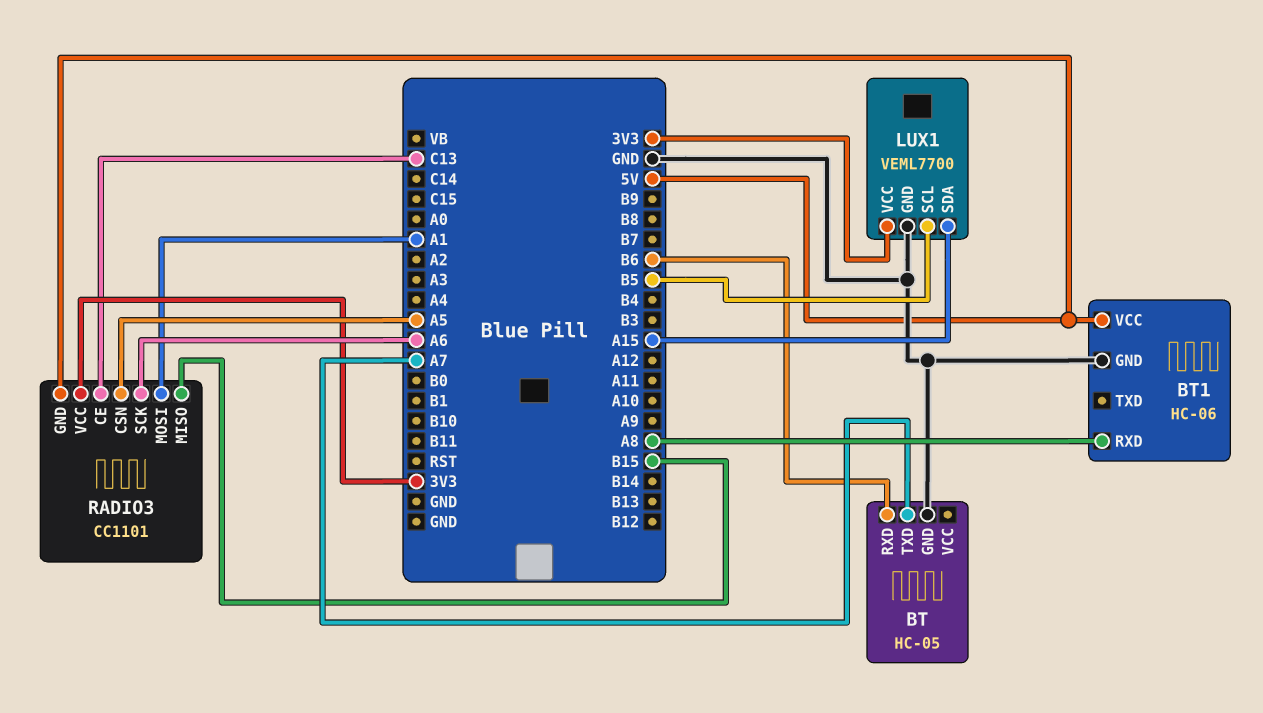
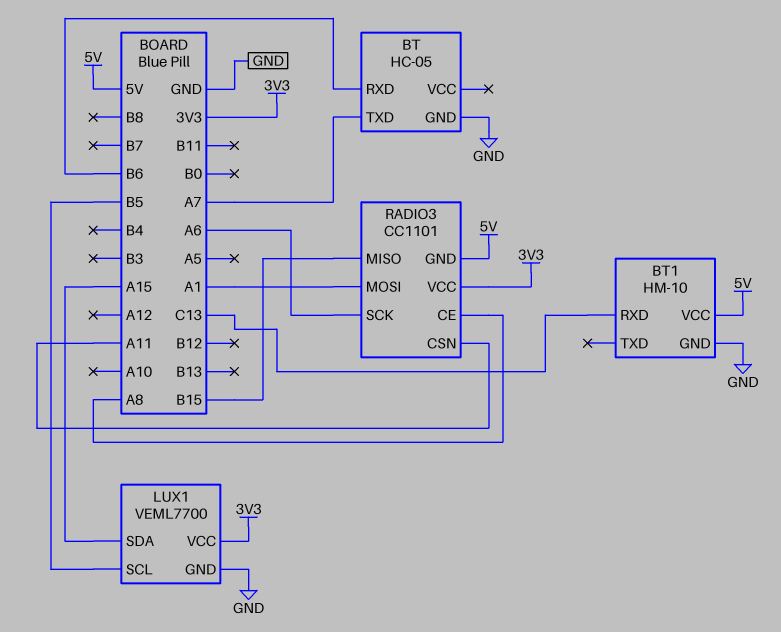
BT1: HC-06 -> HM-10
BT1 pin RXD: A8 -> C13
RADIO3 pin CE: C13 -> A8
RADIO3 pin CSN: A5 -> A11

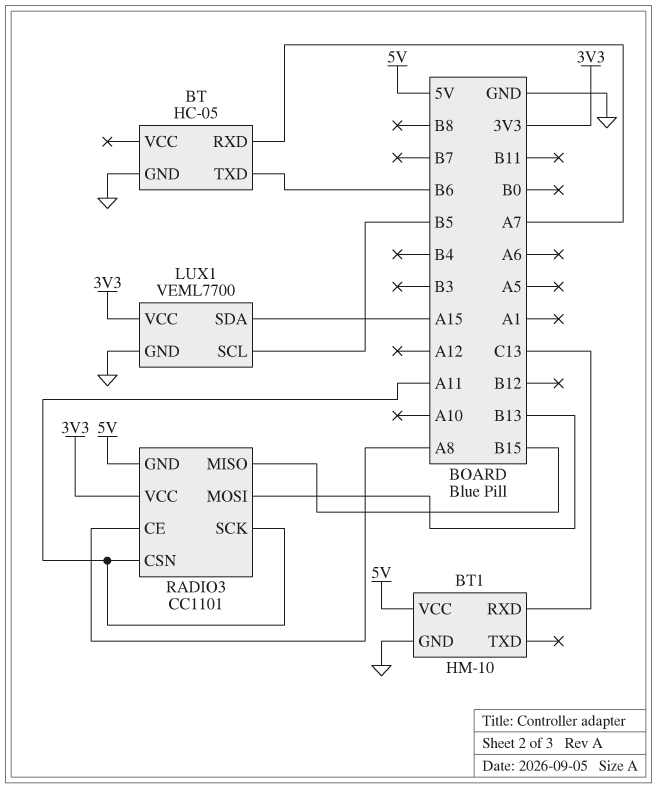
BT pin RXD: B6 -> A7
BT pin TXD: A7 -> B6
RADIO3 pin MOSI: A1 -> B13
RADIO3 pin SCK: A6 -> A11

